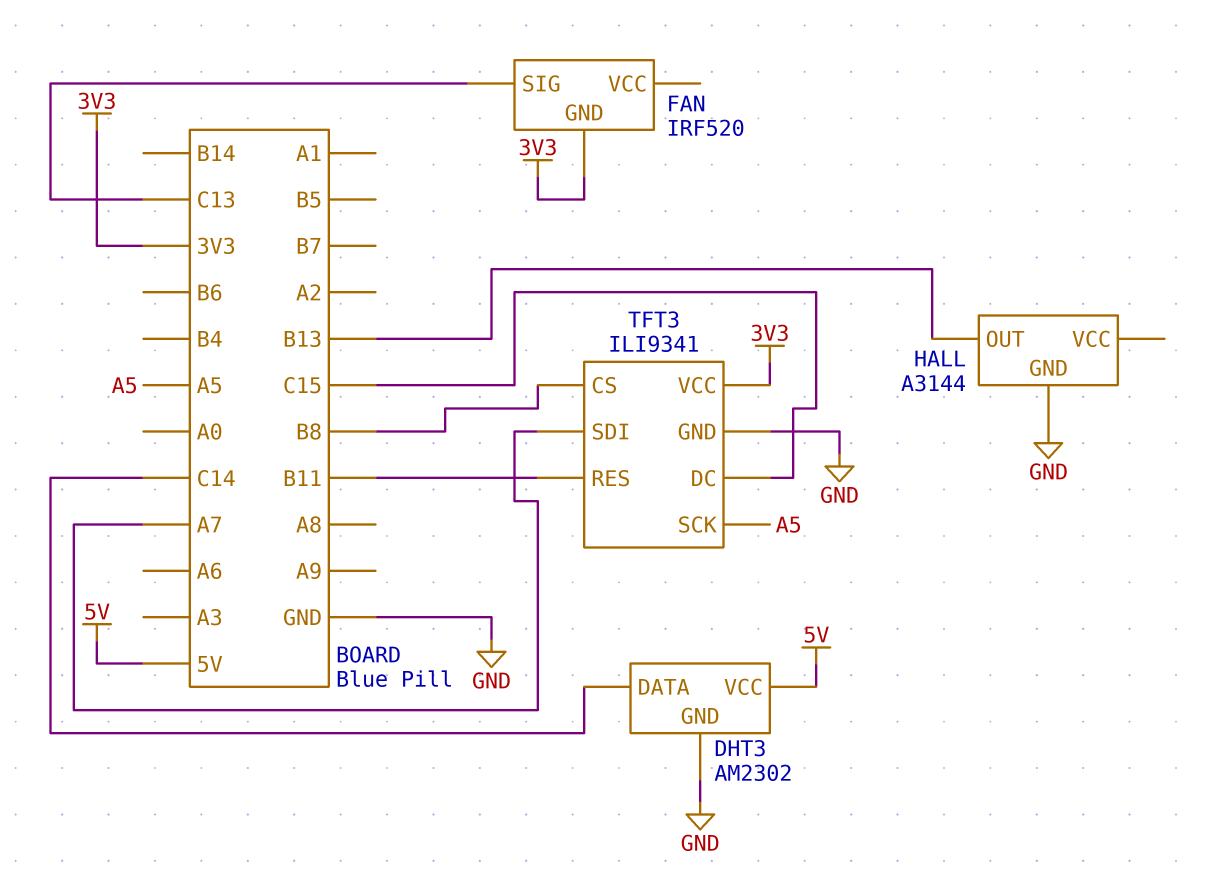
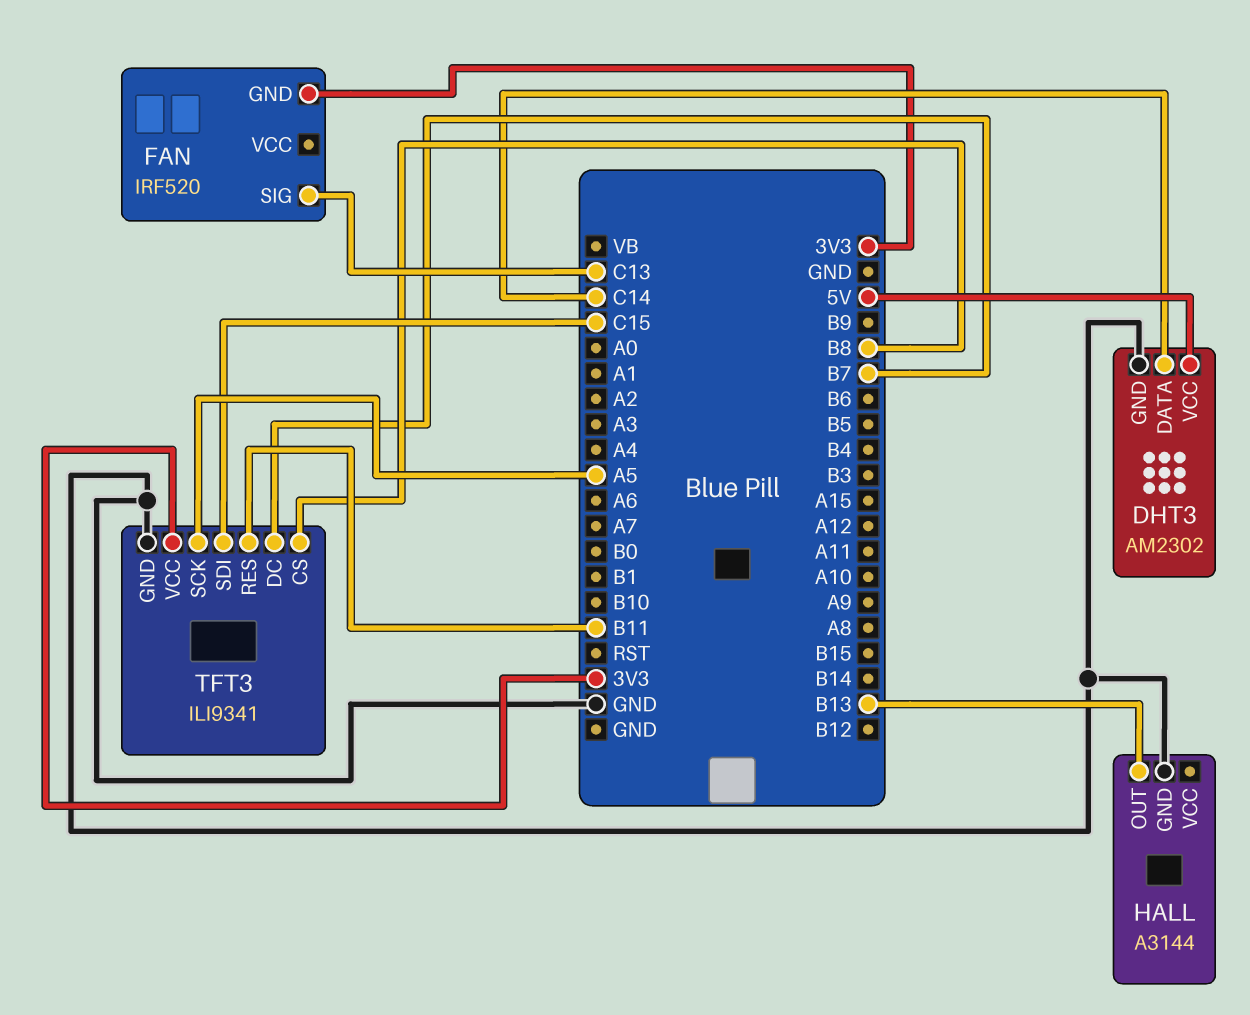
TFT3 pin DC: C15 -> B7
TFT3 pin SDI: A7 -> C15

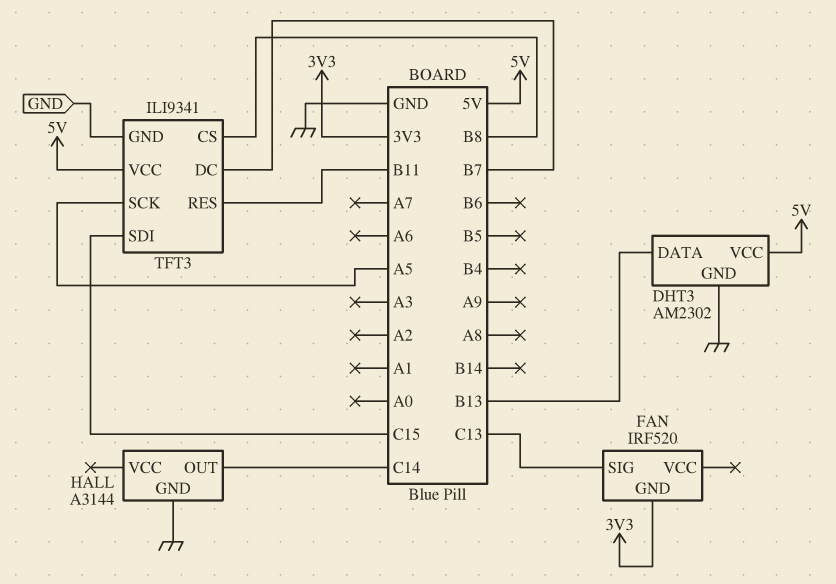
DHT3 pin DATA: C14 -> B13
HALL pin OUT: B13 -> C14
TFT3 pin VCC: 3V3 -> 5V

